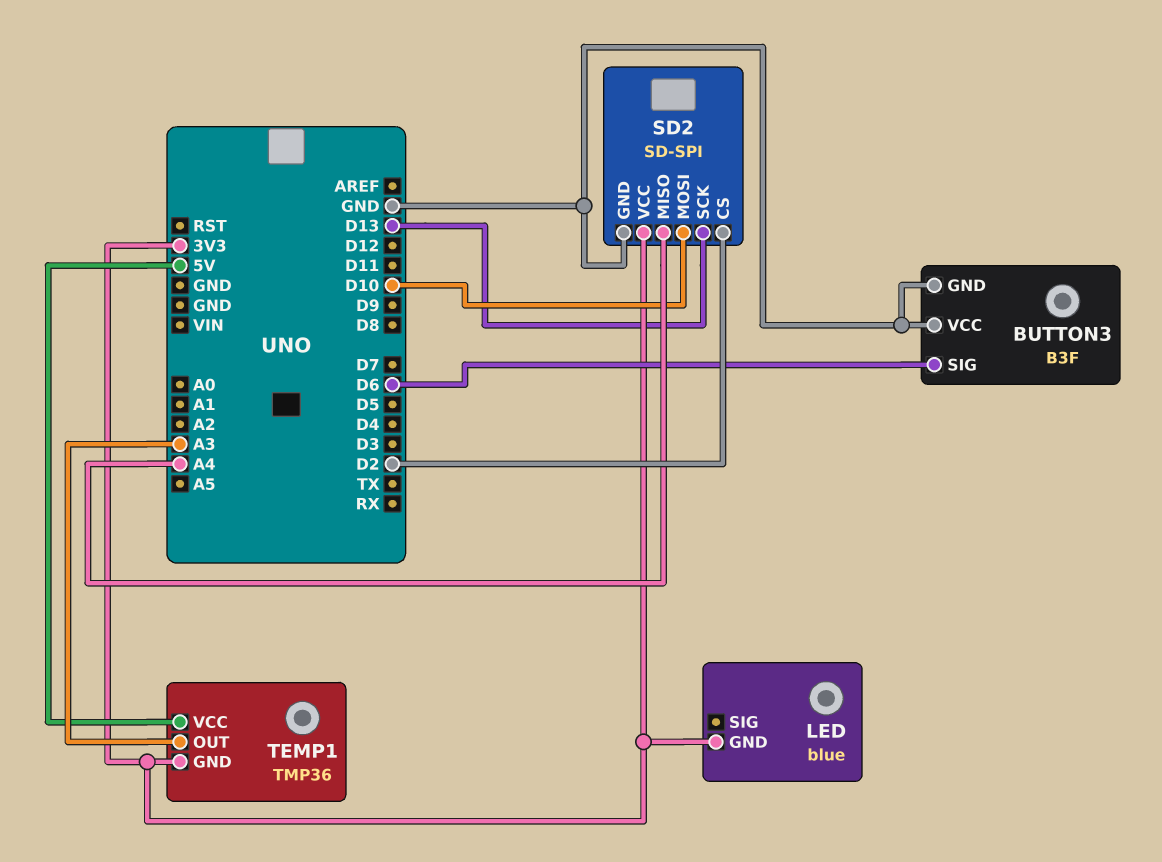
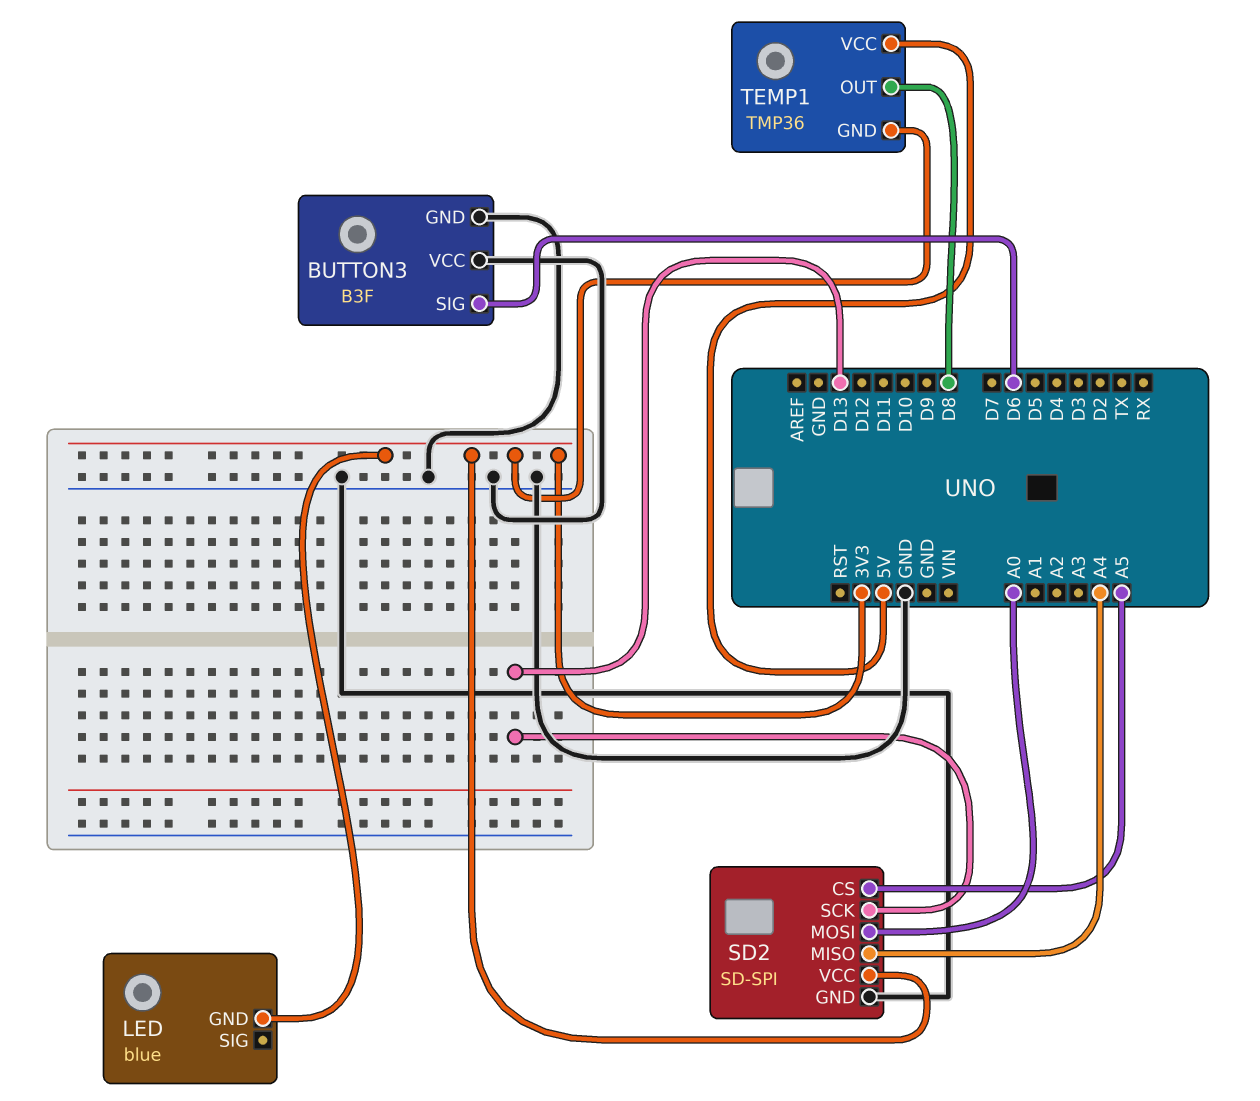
SD2 pin CS: D2 -> A5
SD2 pin MOSI: D10 -> A0
TEMP1 pin OUT: A3 -> D8

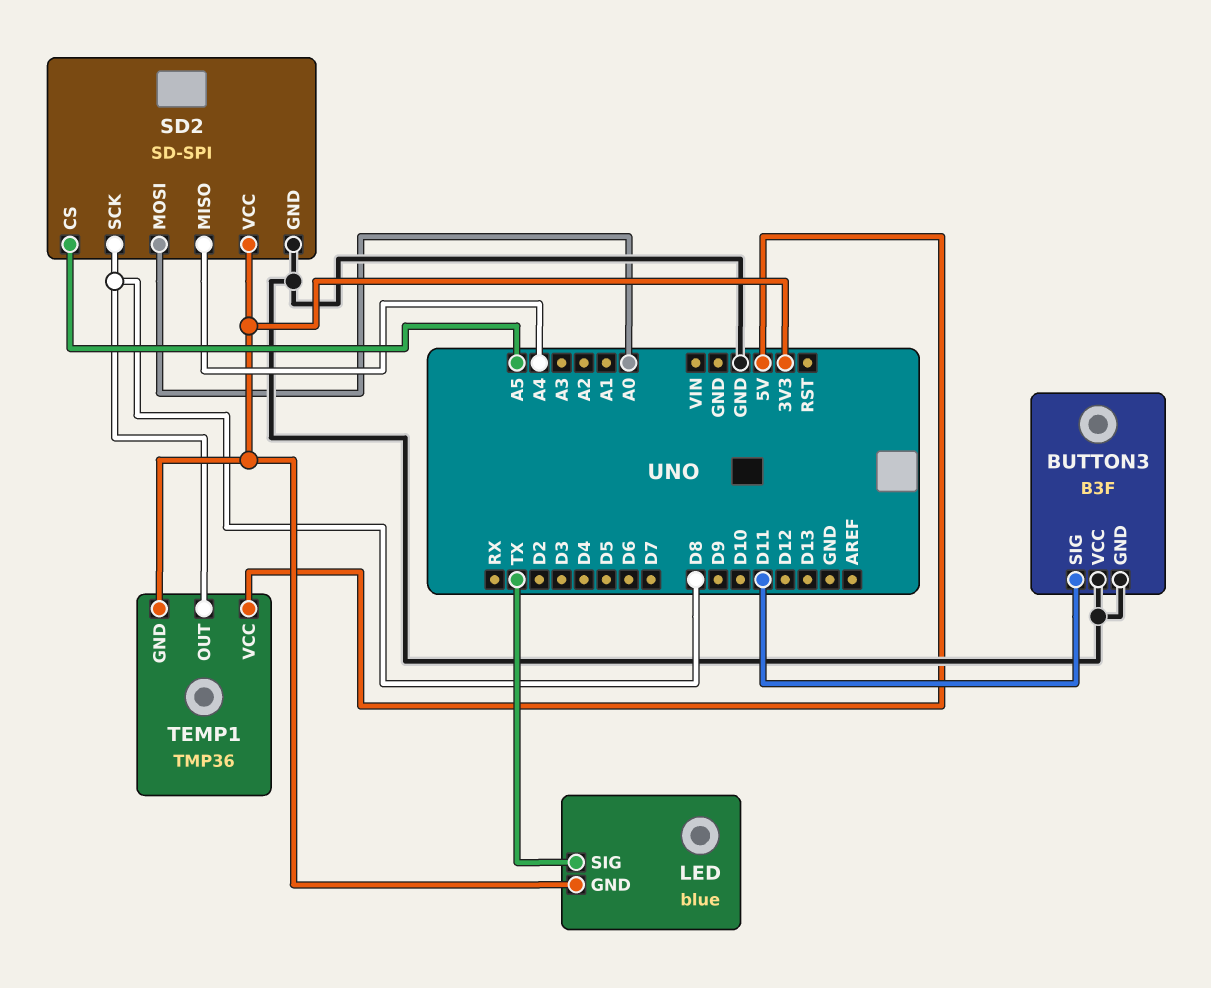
BUTTON3 pin SIG: D6 -> D11
LED pin SIG: none -> TX
SD2 pin SCK: D13 -> D8

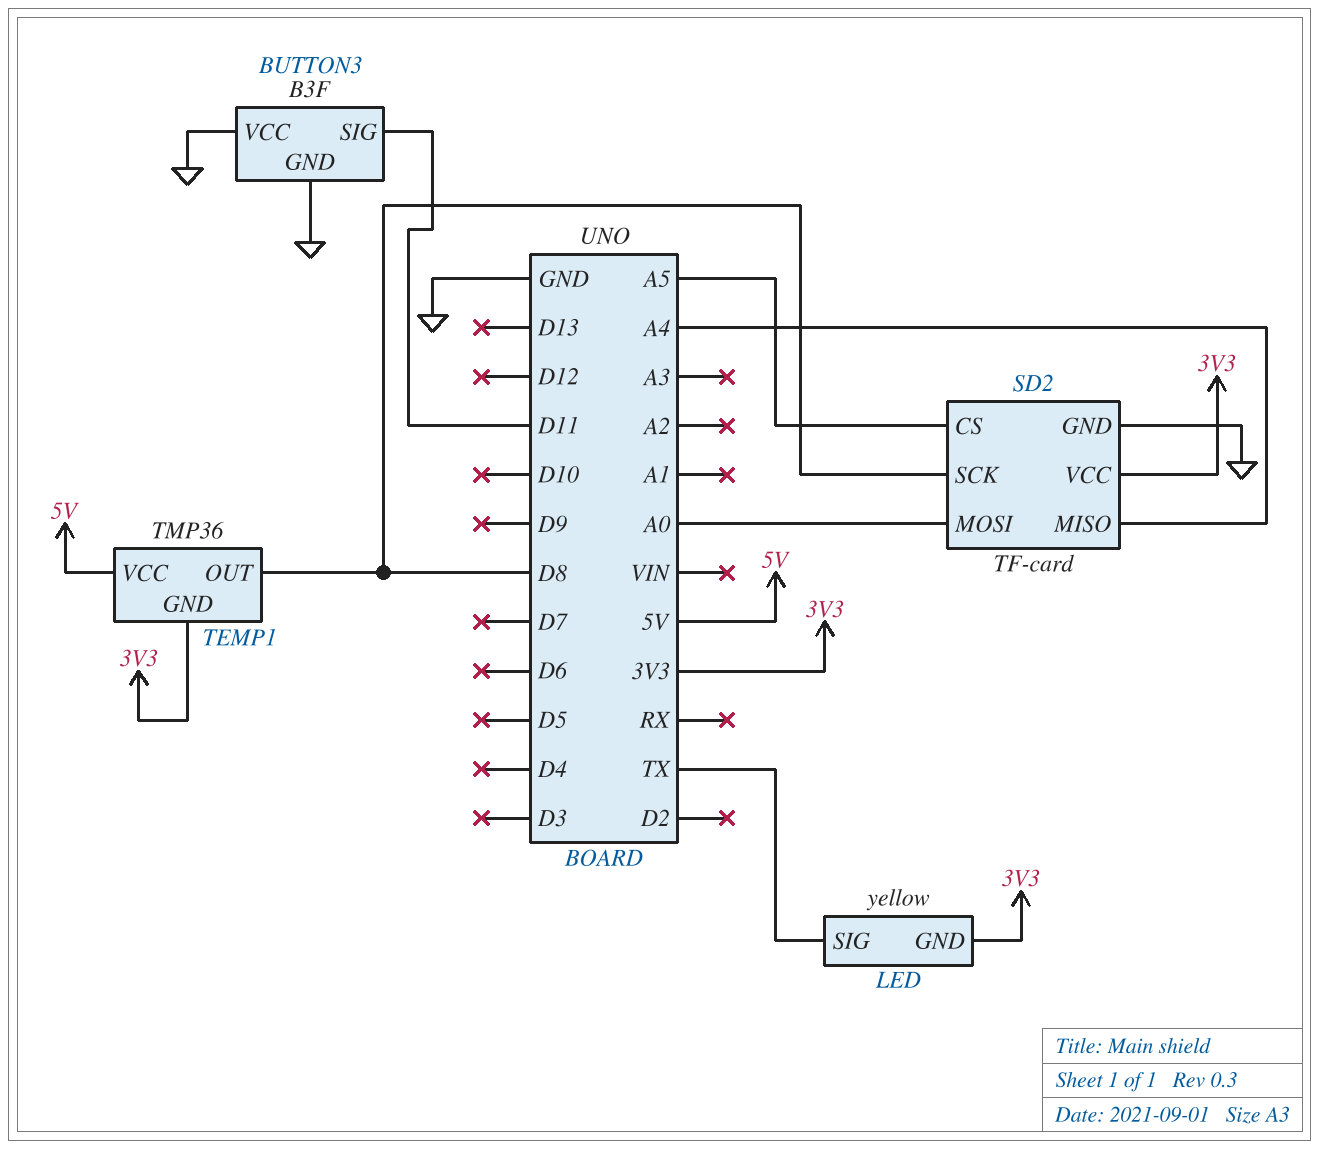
LED: blue -> yellow
SD2: SD-SPI -> TF-card

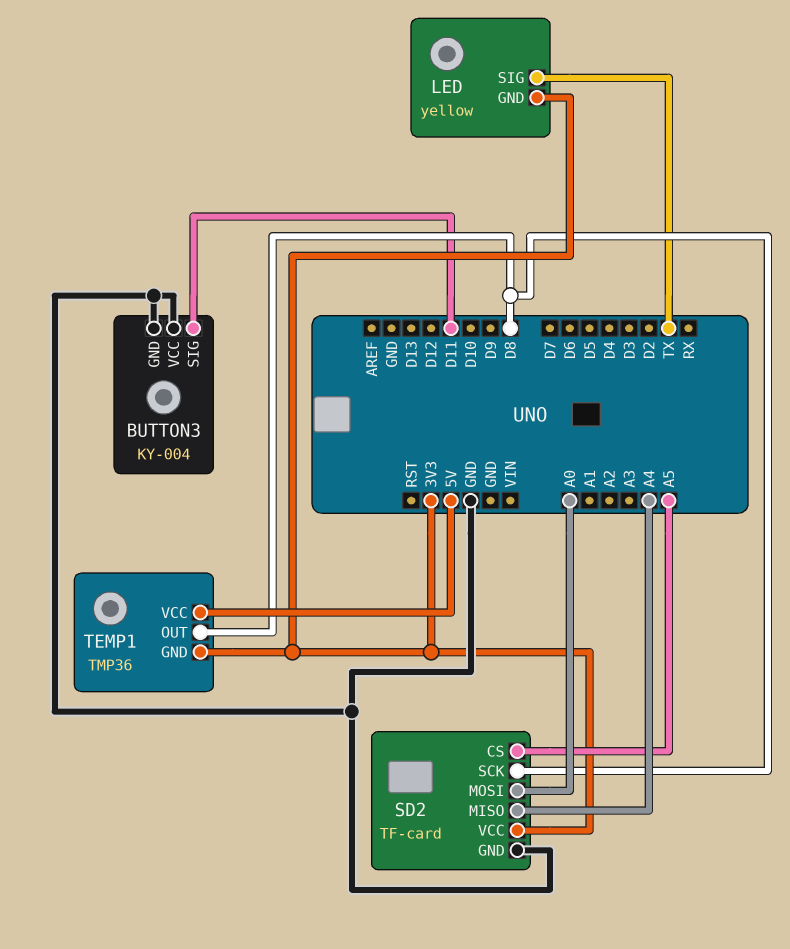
BUTTON3: B3F -> KY-004

